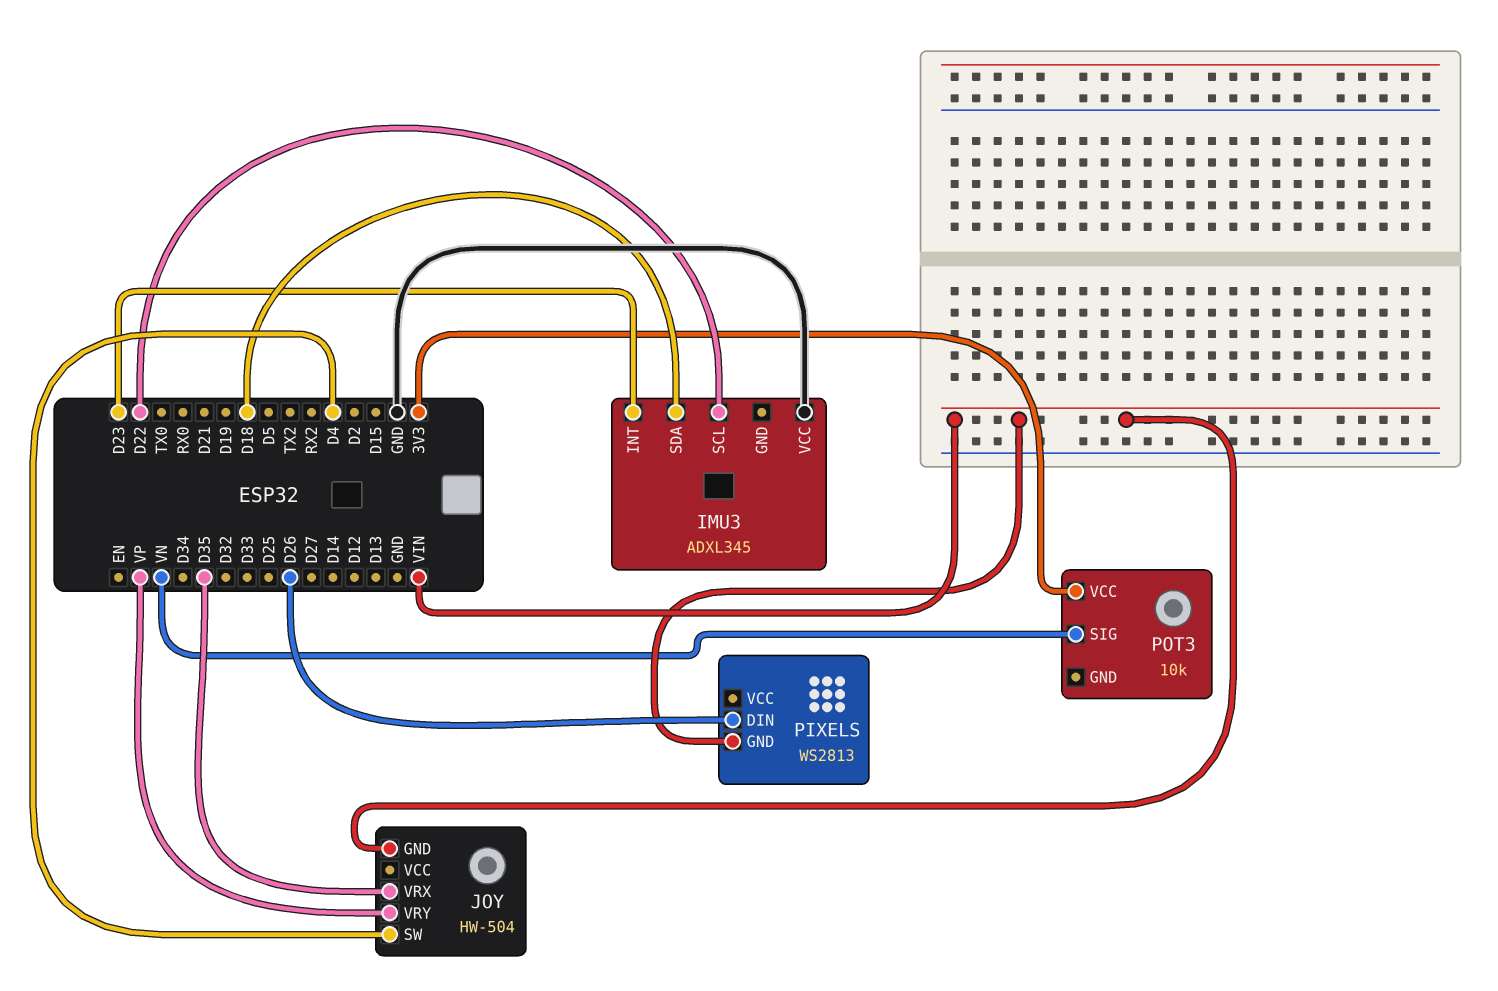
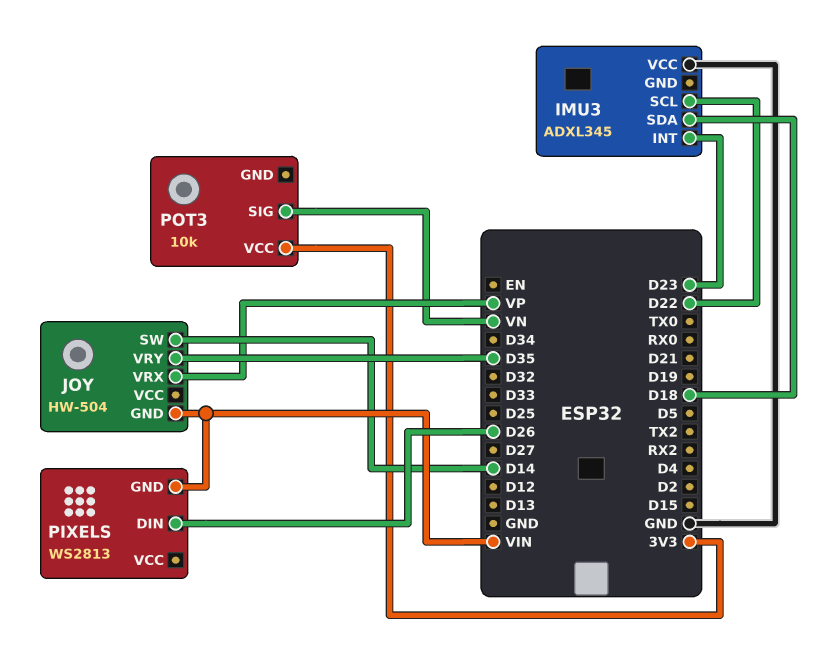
JOY pin SW: D4 -> D14
JOY pin VRX: D35 -> VP
JOY pin VRY: VP -> D35

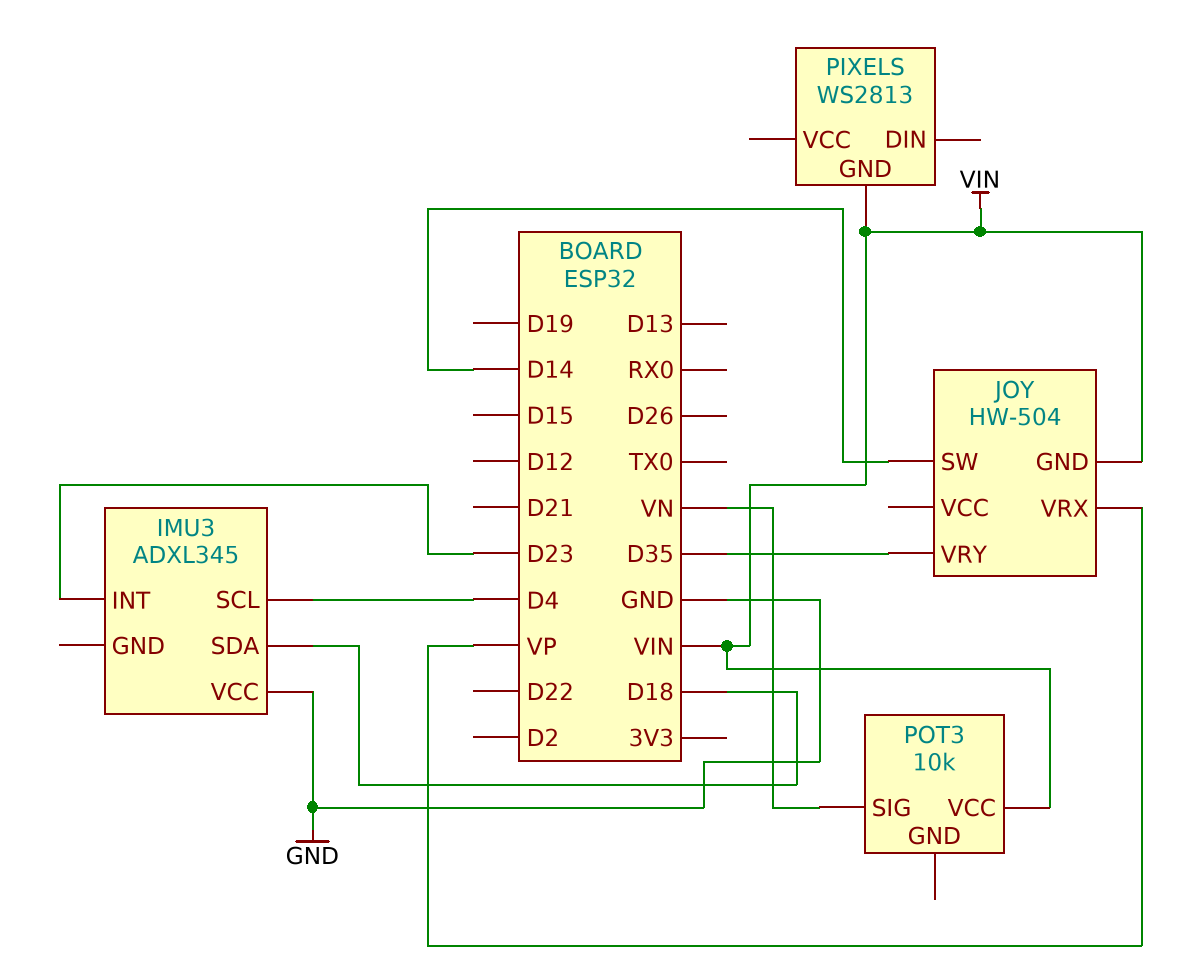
IMU3 pin SCL: D22 -> D4
PIXELS pin DIN: D26 -> none
POT3 pin VCC: 3V3 -> VIN

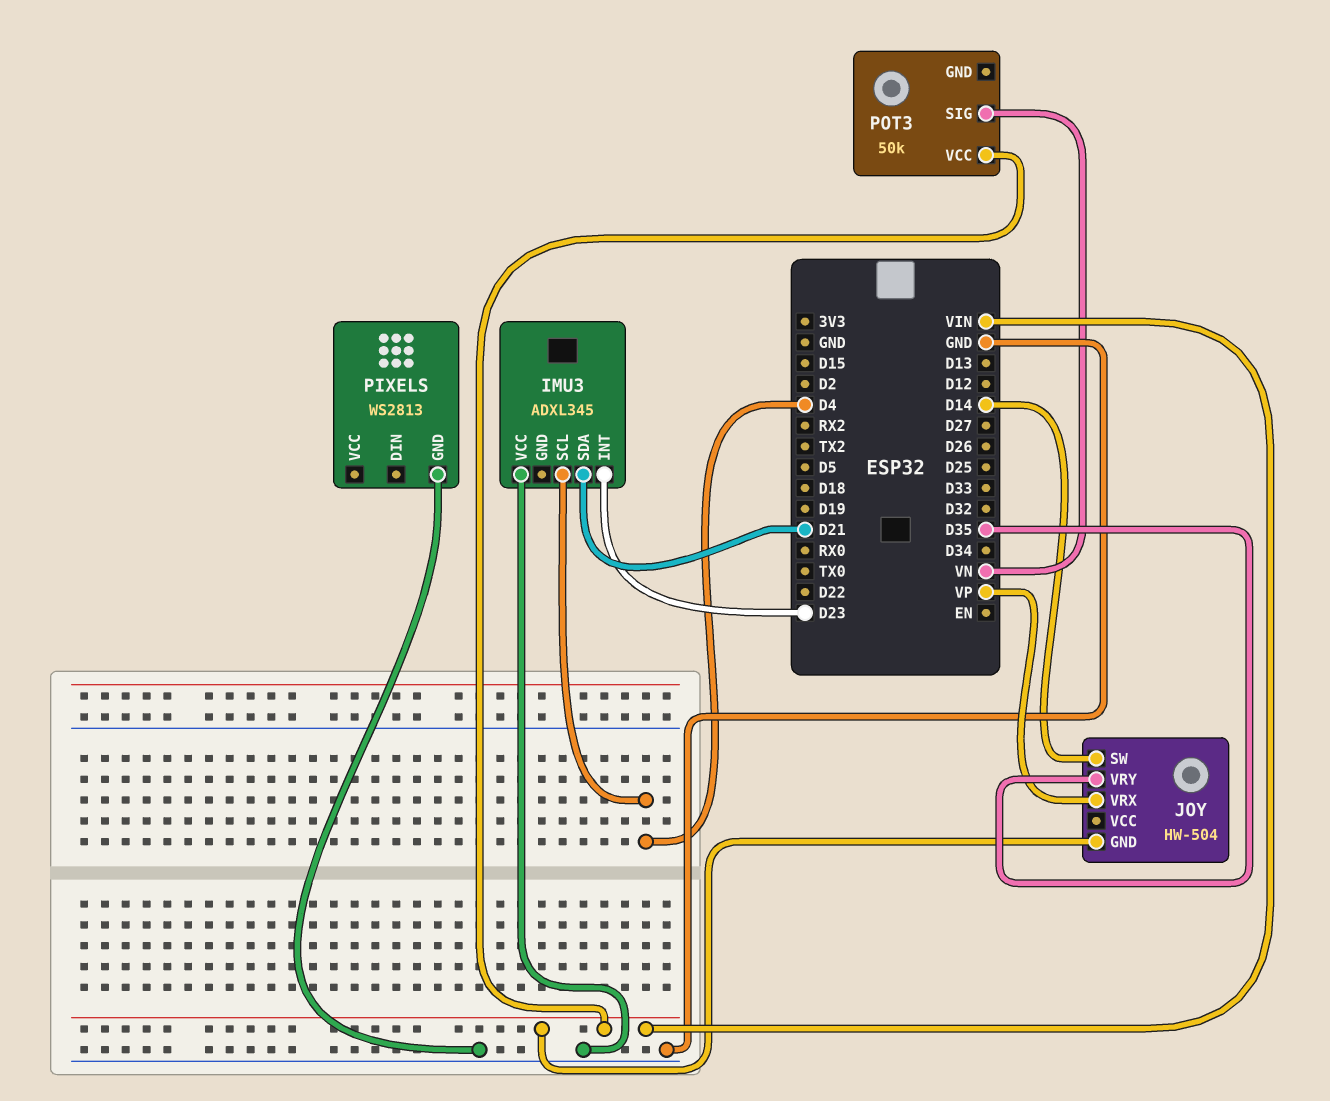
IMU3 pin SDA: D18 -> D21
PIXELS pin GND: VIN -> GND
POT3: 10k -> 50k

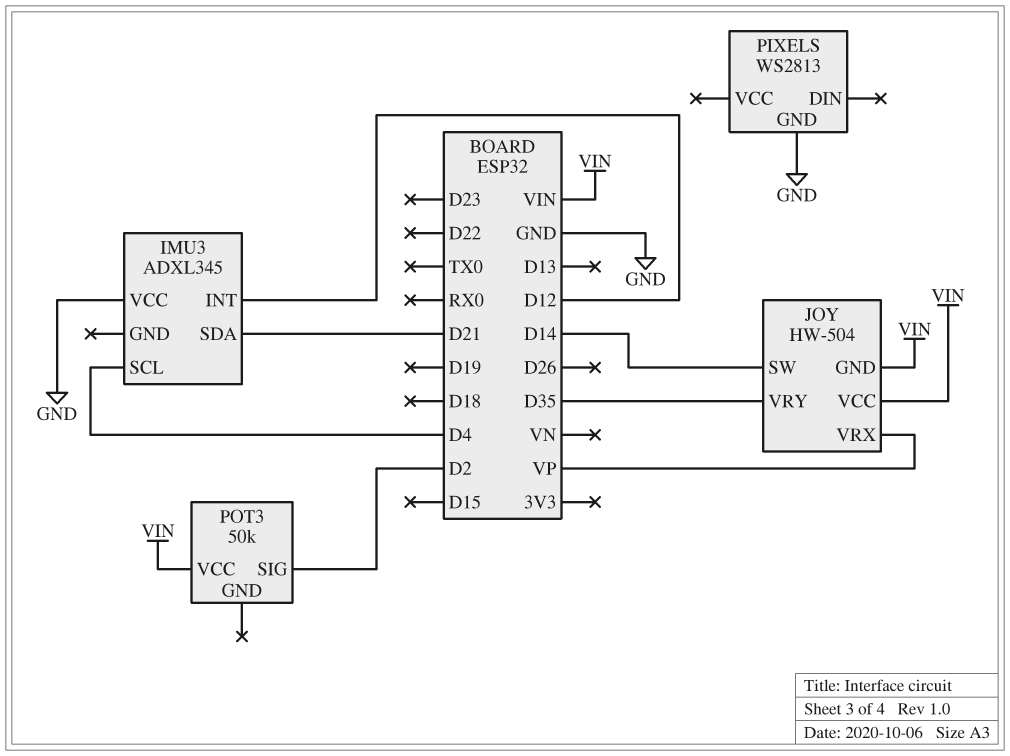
IMU3 pin INT: D23 -> D12
JOY pin VCC: none -> VIN
POT3 pin SIG: VN -> D2

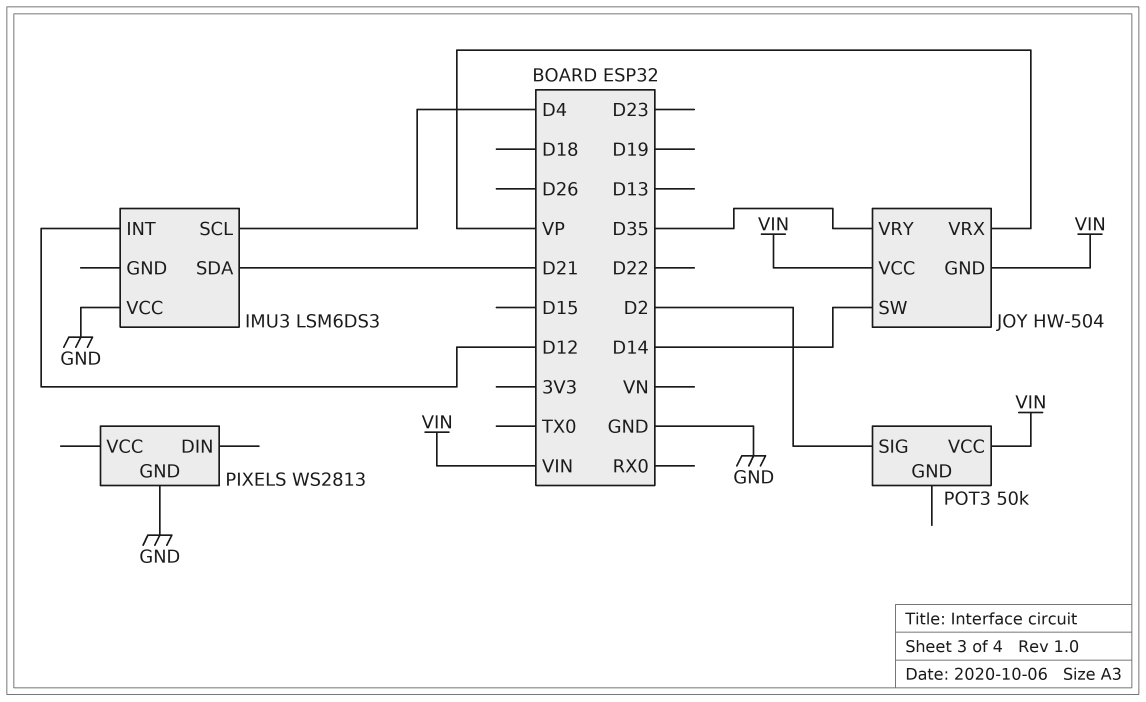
IMU3: ADXL345 -> LSM6DS3

